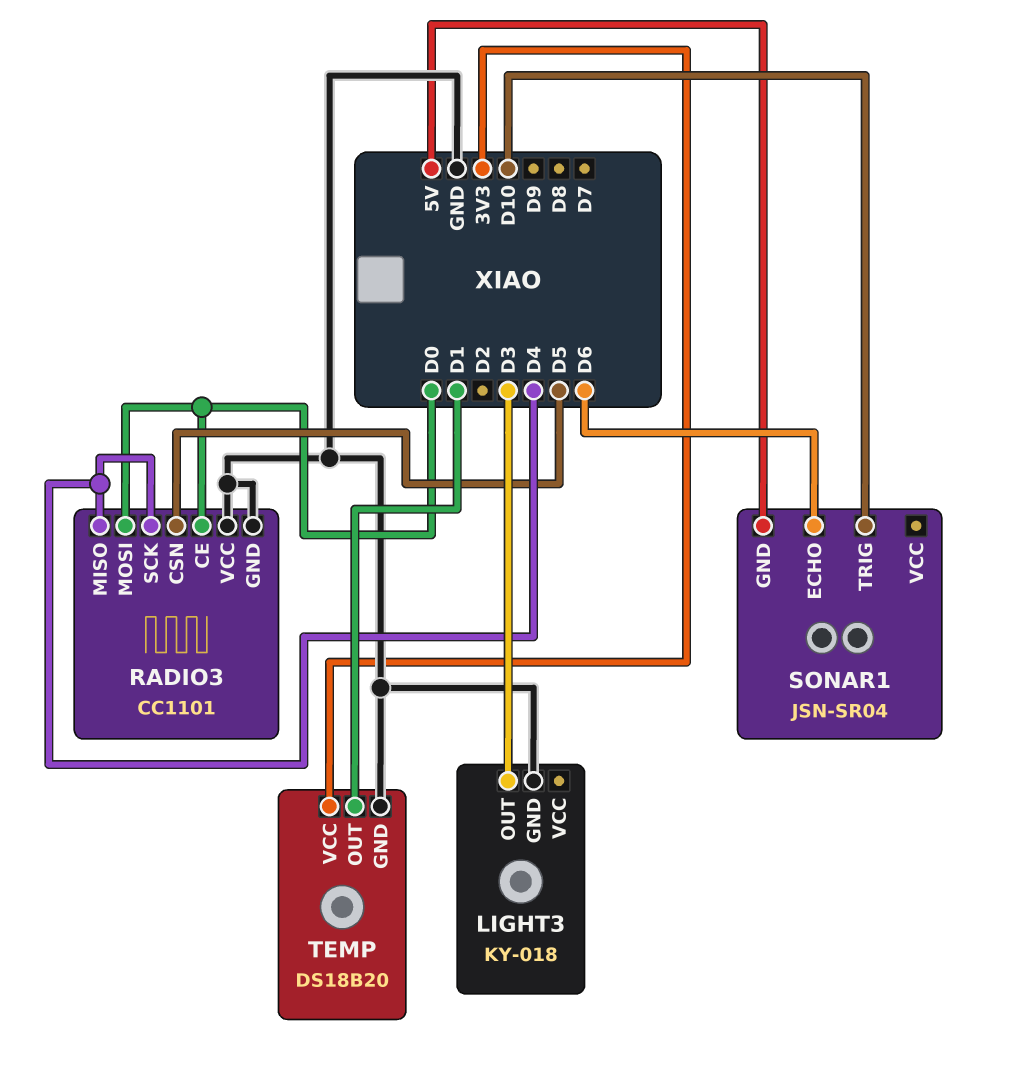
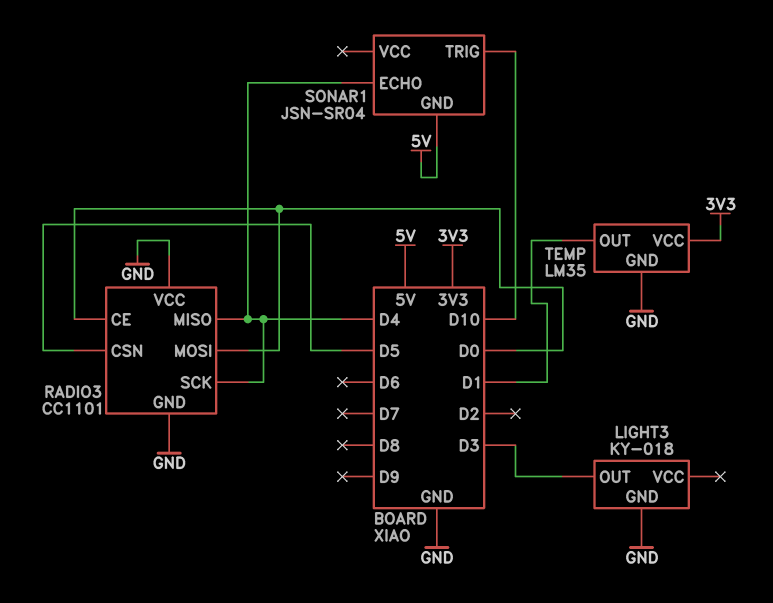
SONAR1 pin ECHO: D6 -> D4
TEMP: DS18B20 -> LM35

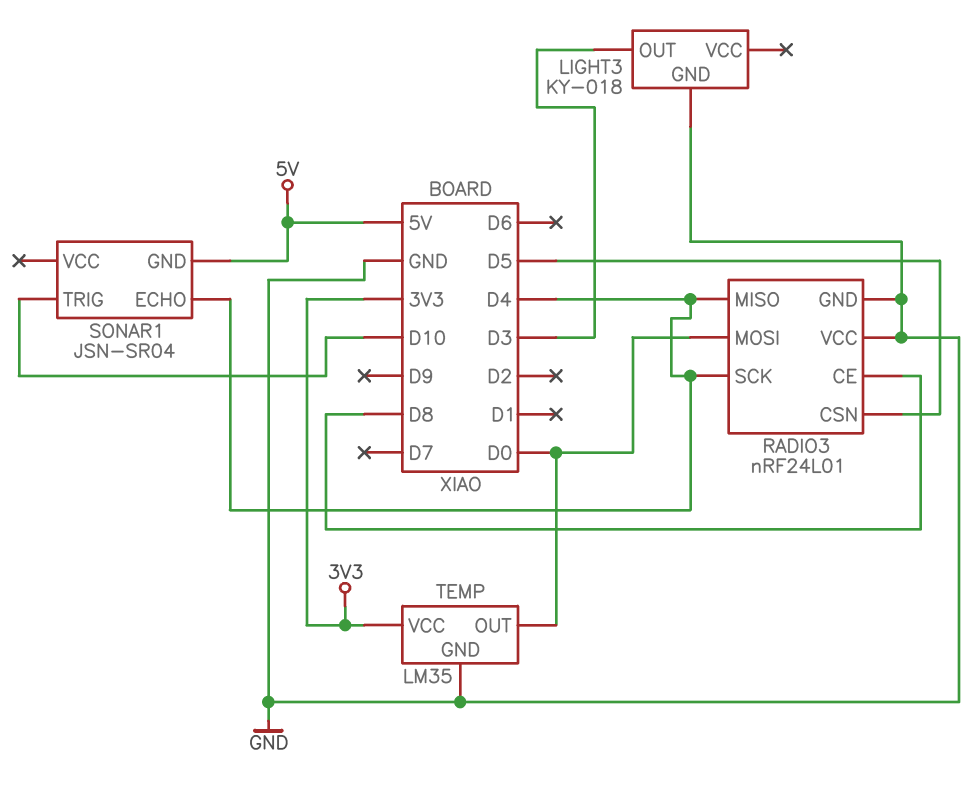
RADIO3: CC1101 -> nRF24L01
RADIO3 pin CE: D0 -> D8
TEMP pin OUT: D1 -> D0

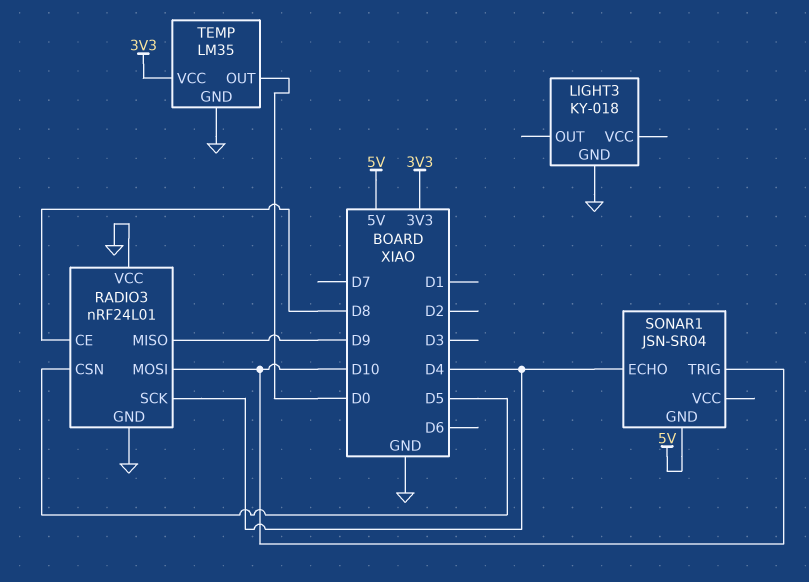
LIGHT3 pin OUT: D3 -> none
RADIO3 pin MISO: D4 -> D9
RADIO3 pin MOSI: D0 -> D10

